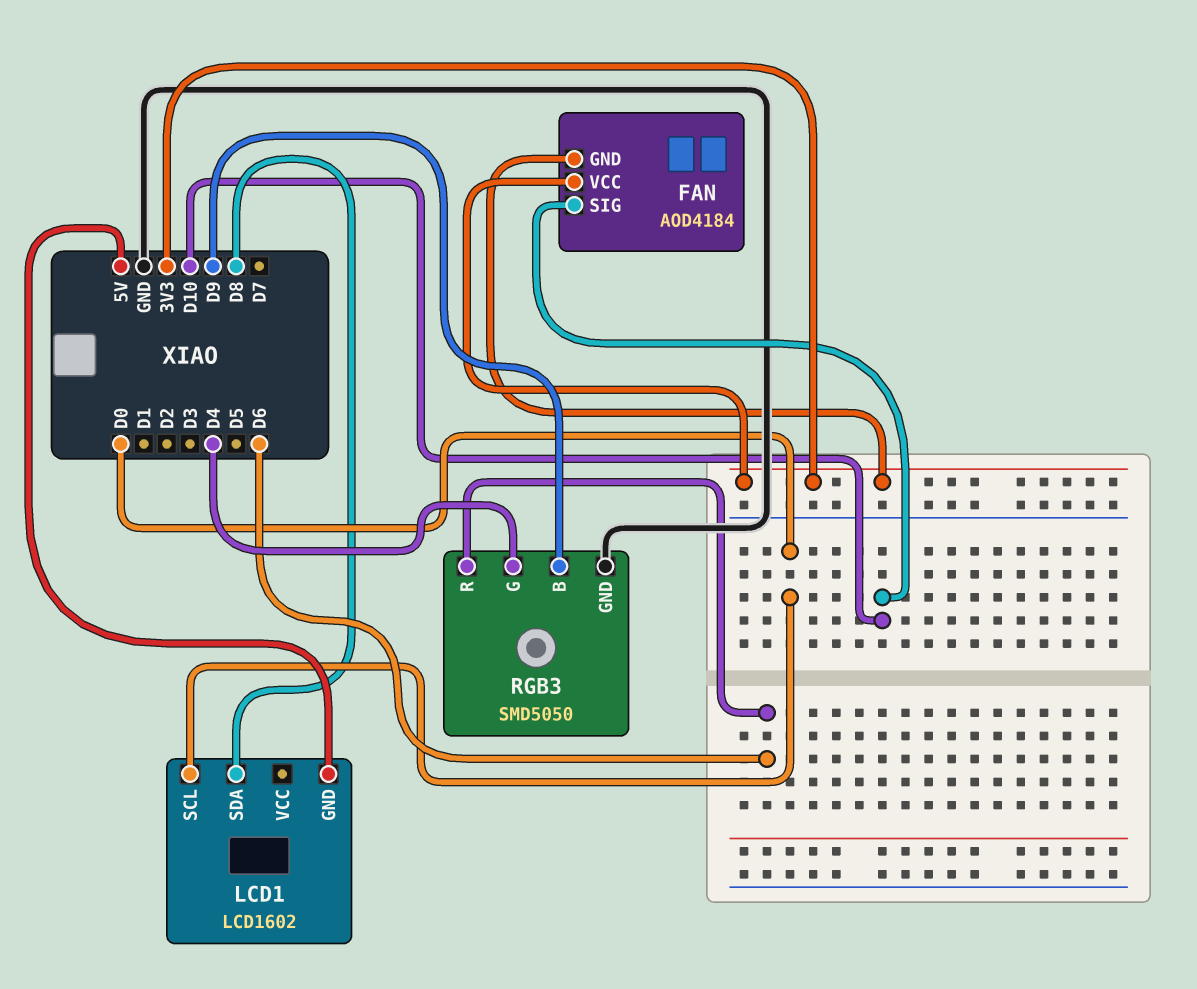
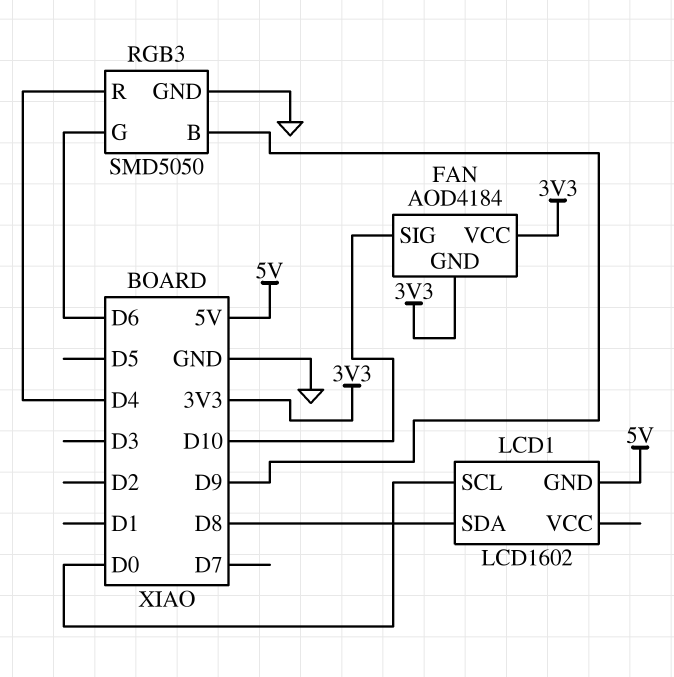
RGB3 pin G: D4 -> D6
RGB3 pin R: D6 -> D4

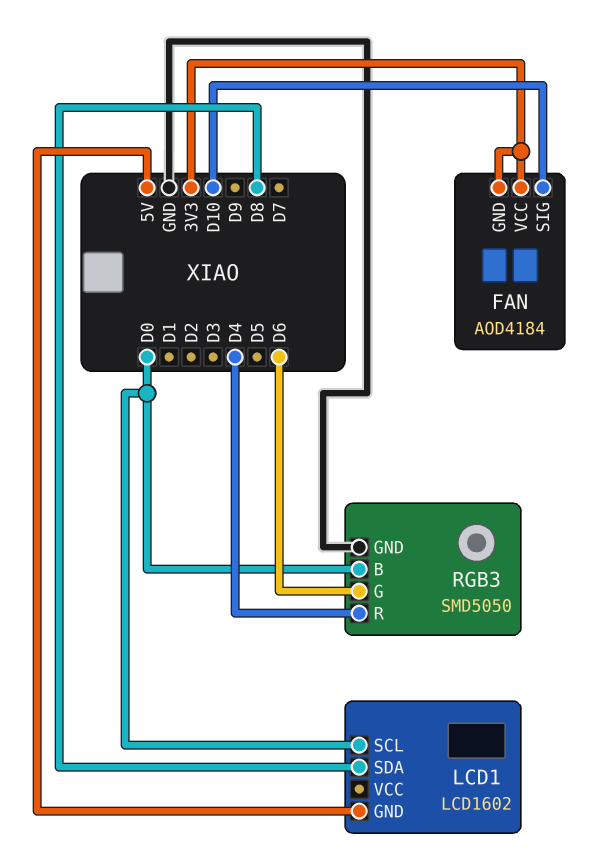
RGB3 pin B: D9 -> D0

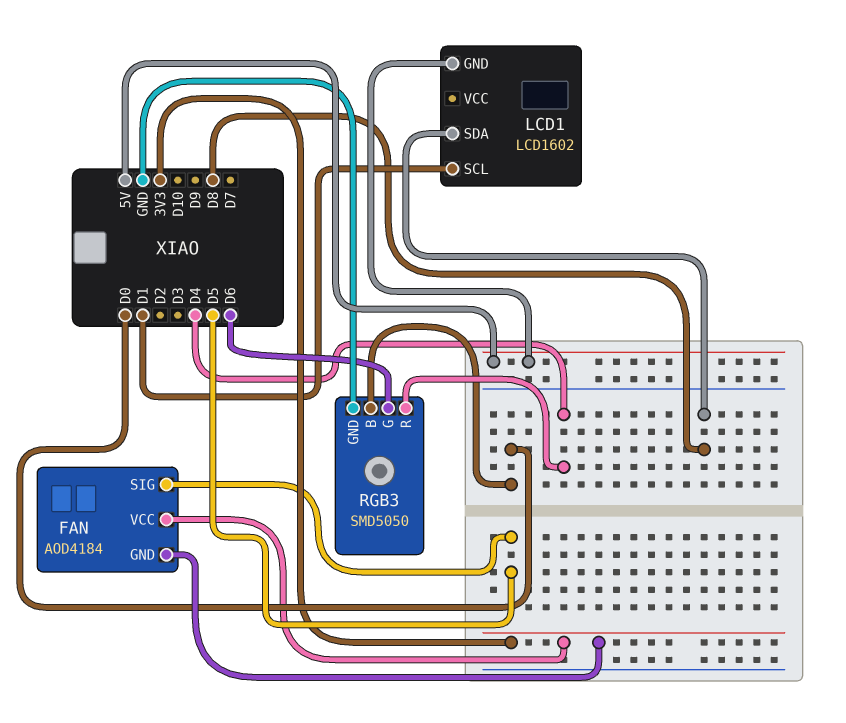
FAN pin SIG: D10 -> D5
LCD1 pin SCL: D0 -> D1

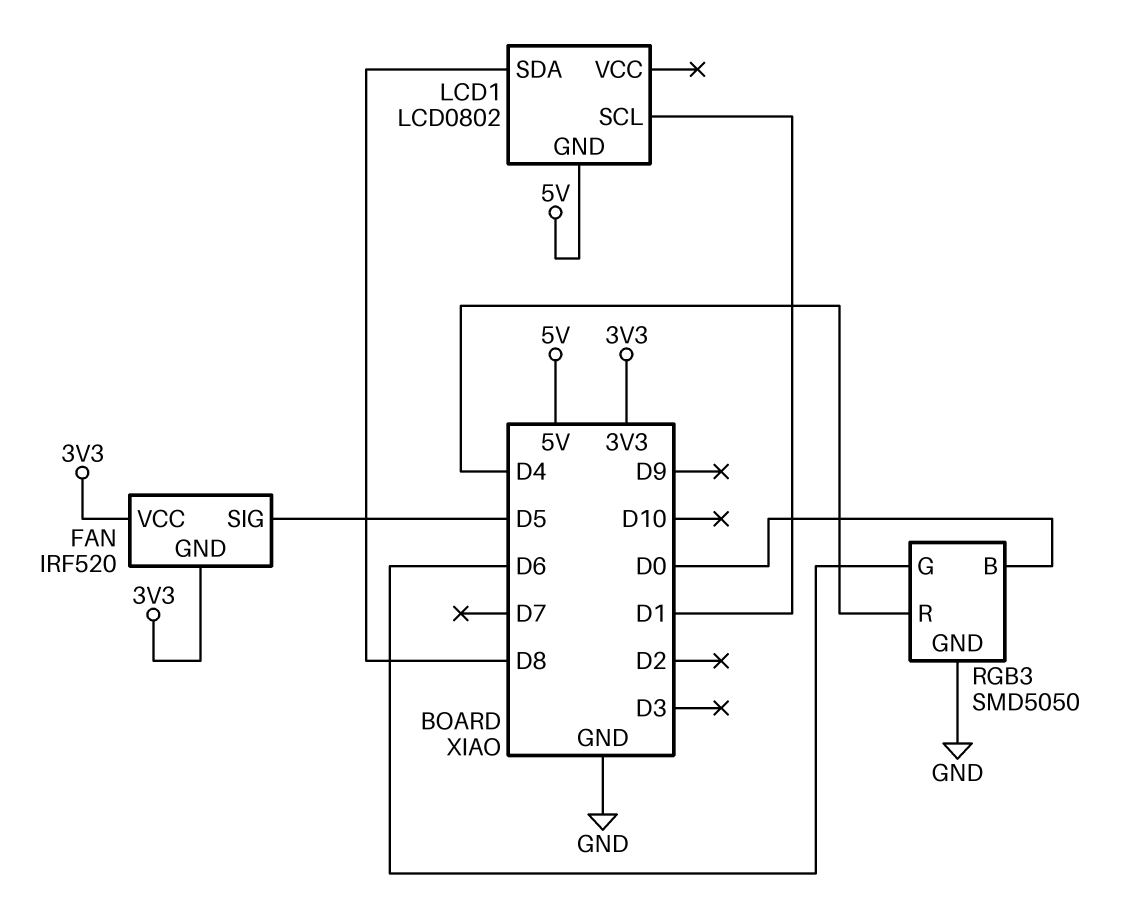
FAN: AOD4184 -> IRF520
LCD1: LCD1602 -> LCD0802

